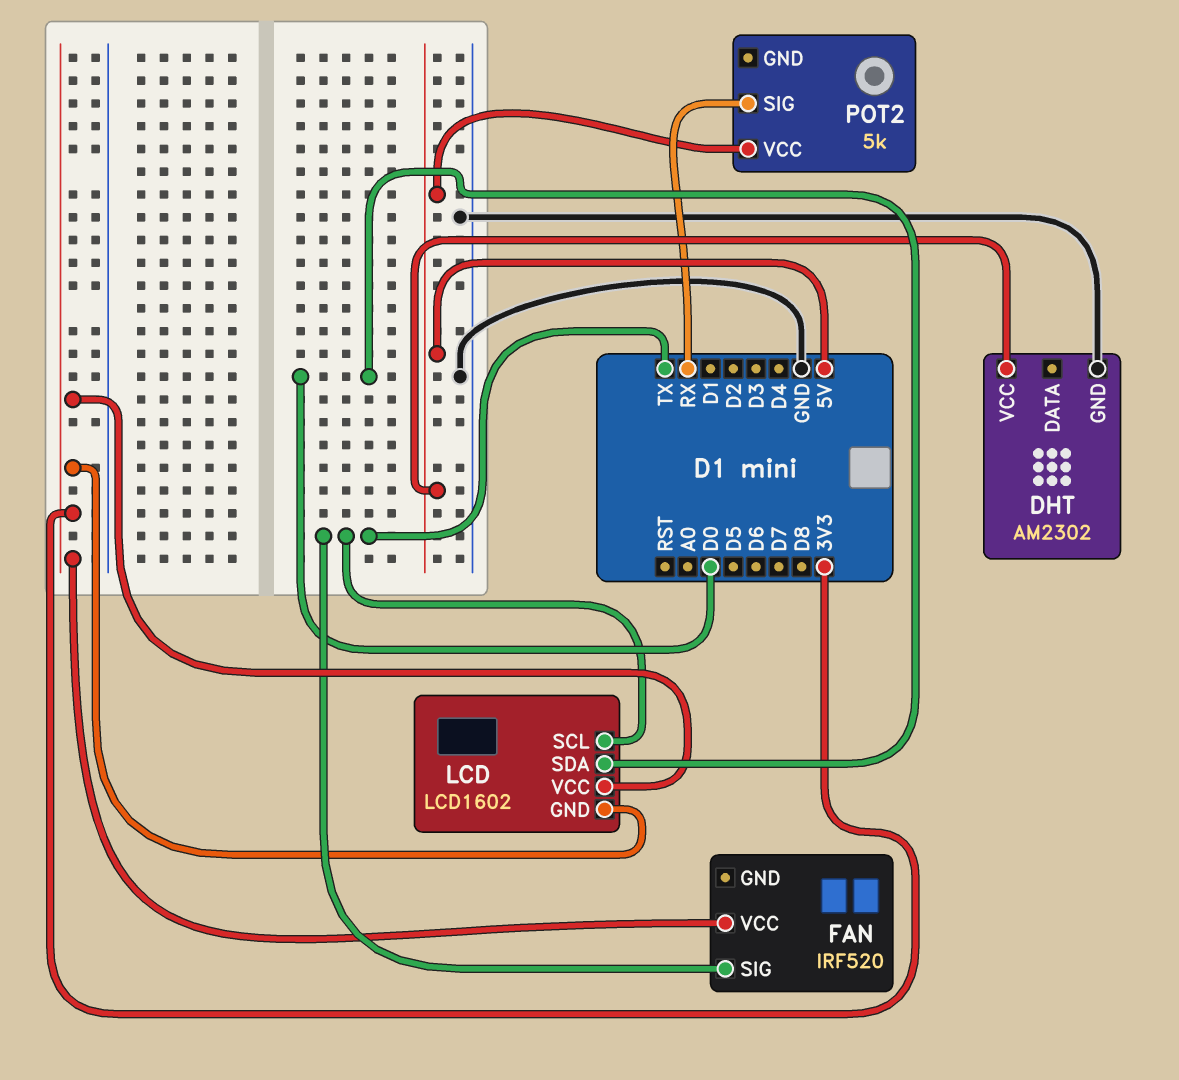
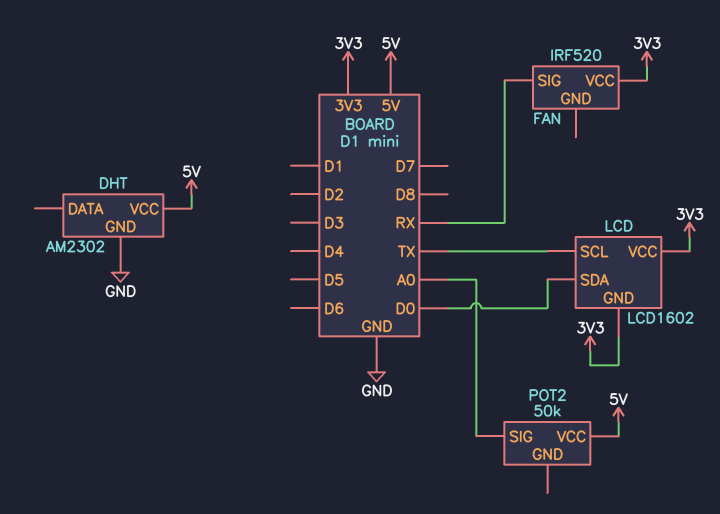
FAN pin SIG: TX -> RX
POT2: 5k -> 50k
POT2 pin SIG: RX -> A0

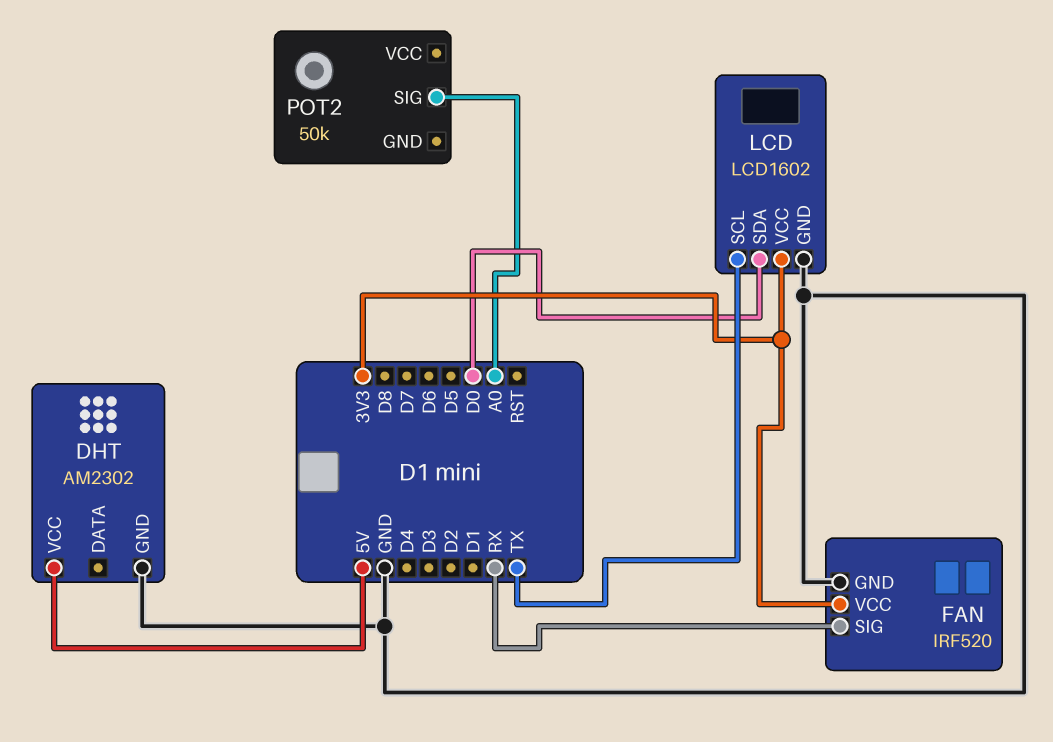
FAN pin GND: none -> GND
LCD pin GND: 3V3 -> GND
POT2 pin VCC: 5V -> none

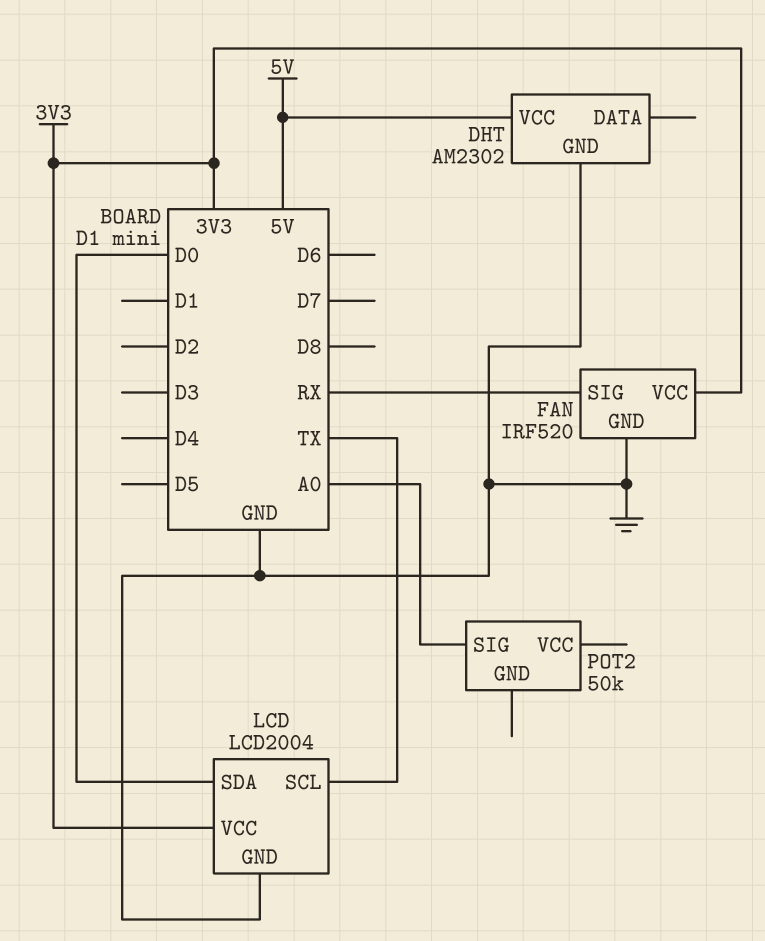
LCD: LCD1602 -> LCD2004

